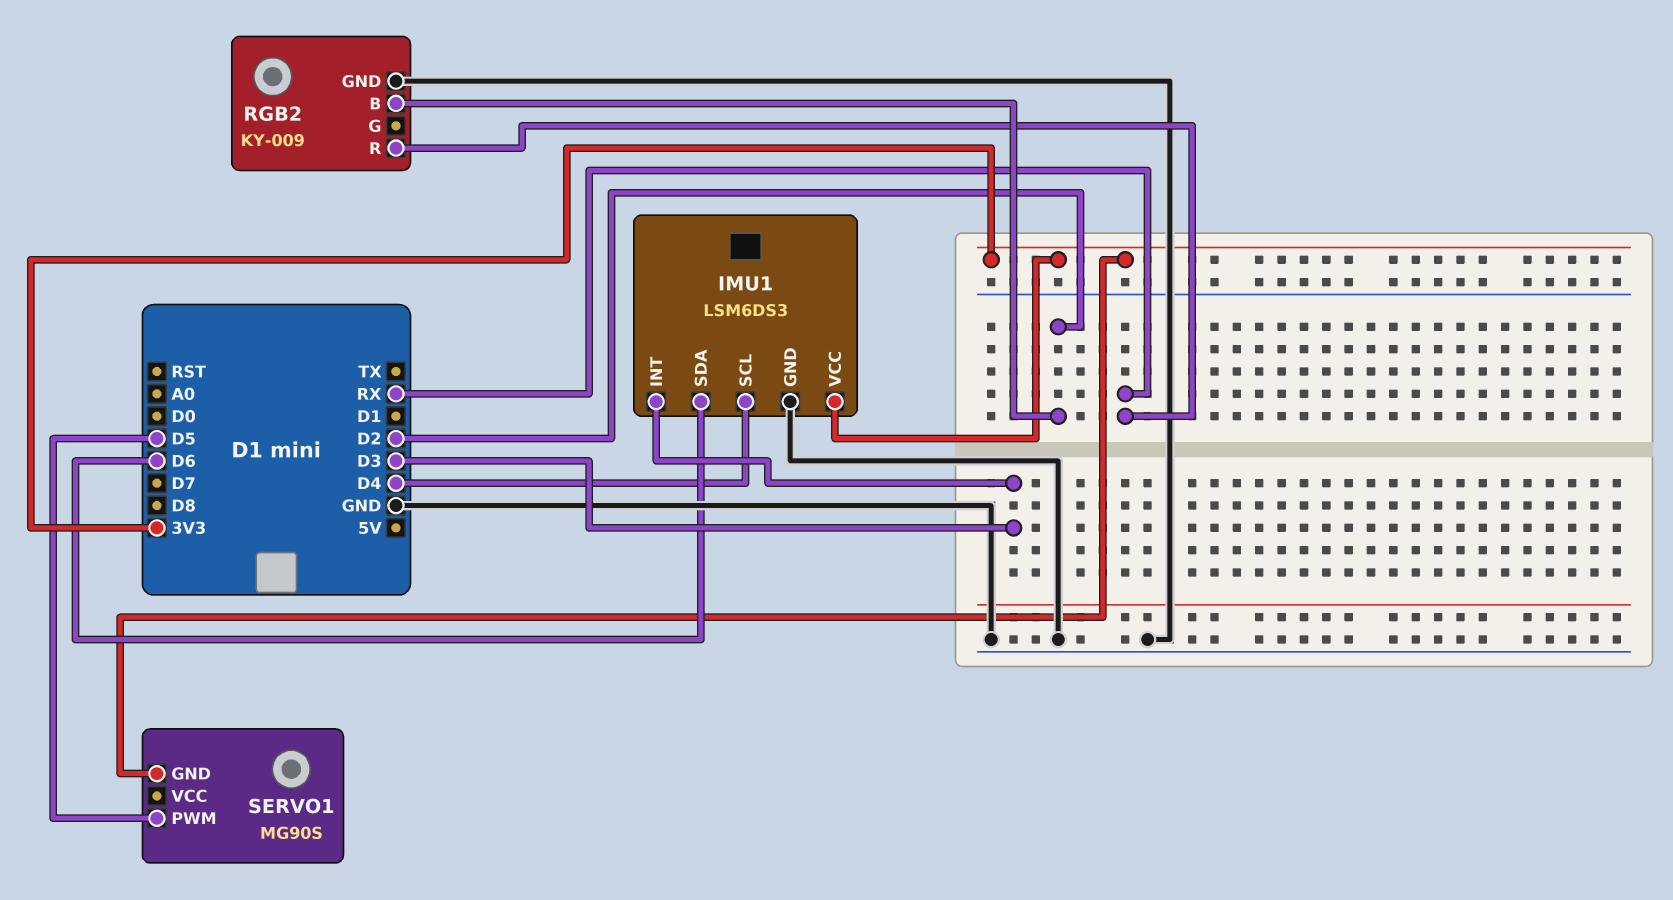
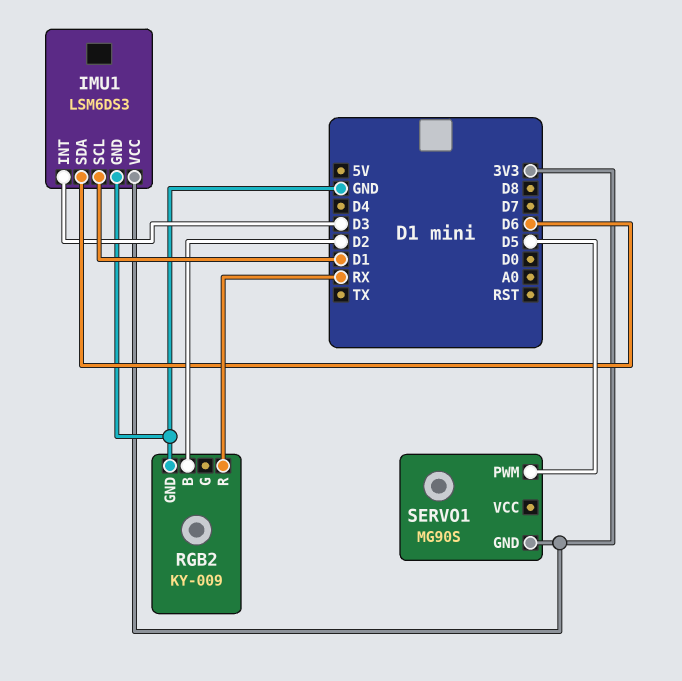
IMU1 pin SCL: D4 -> D1

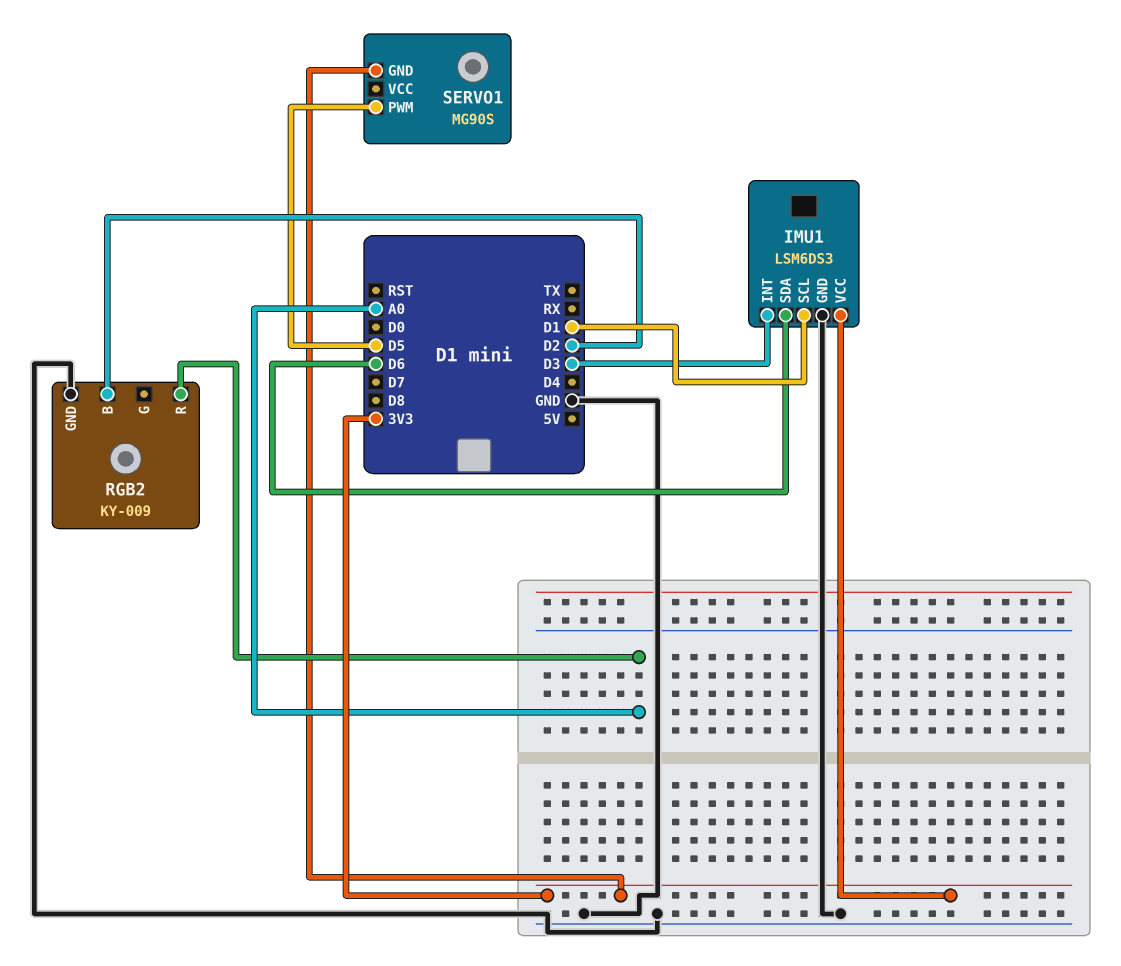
RGB2 pin R: RX -> A0

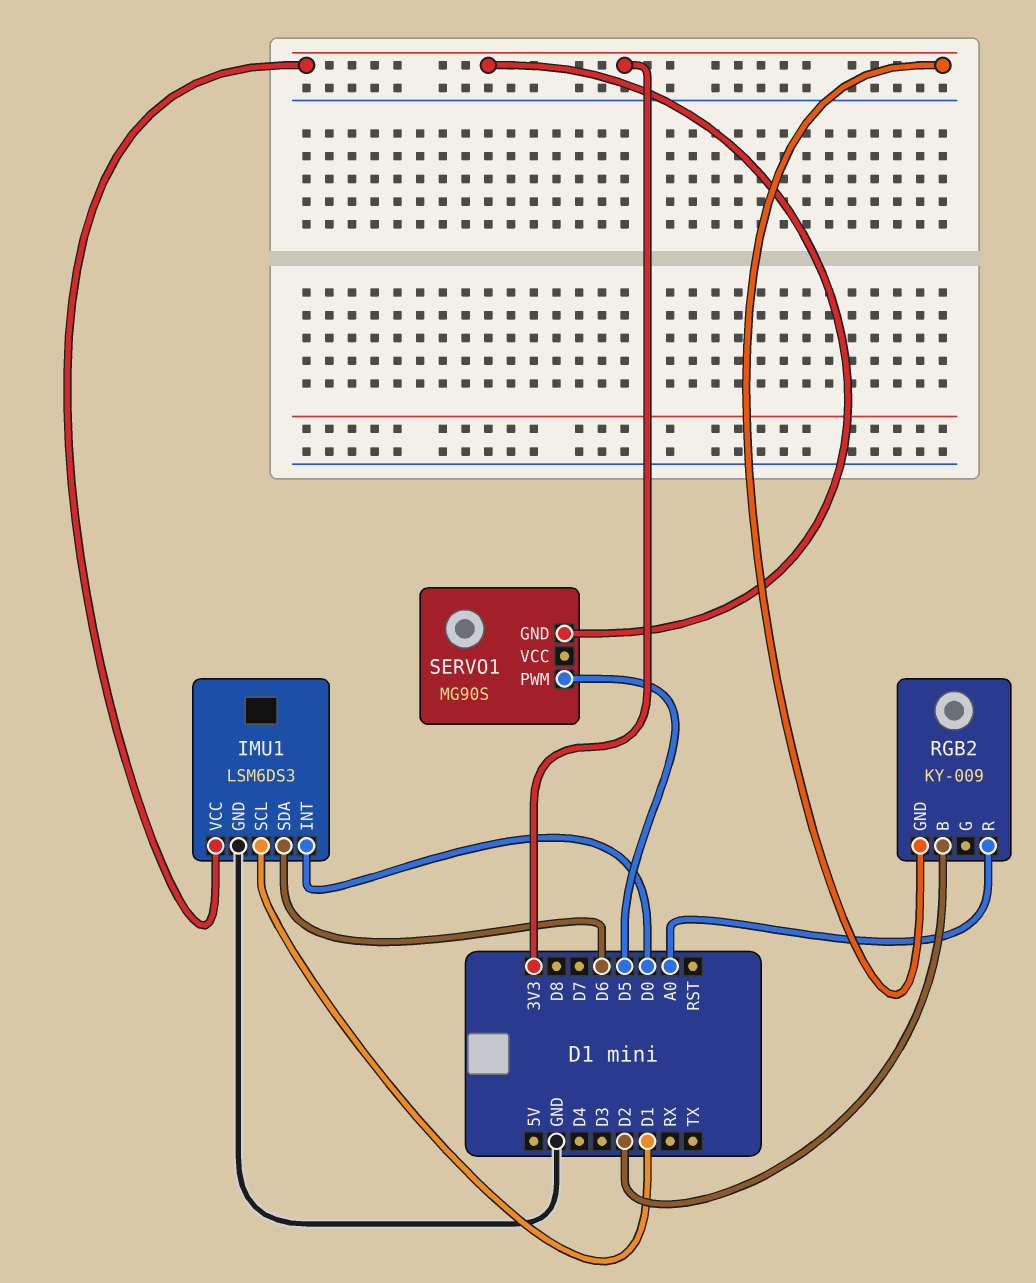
IMU1 pin INT: D3 -> D0
RGB2 pin GND: GND -> 3V3

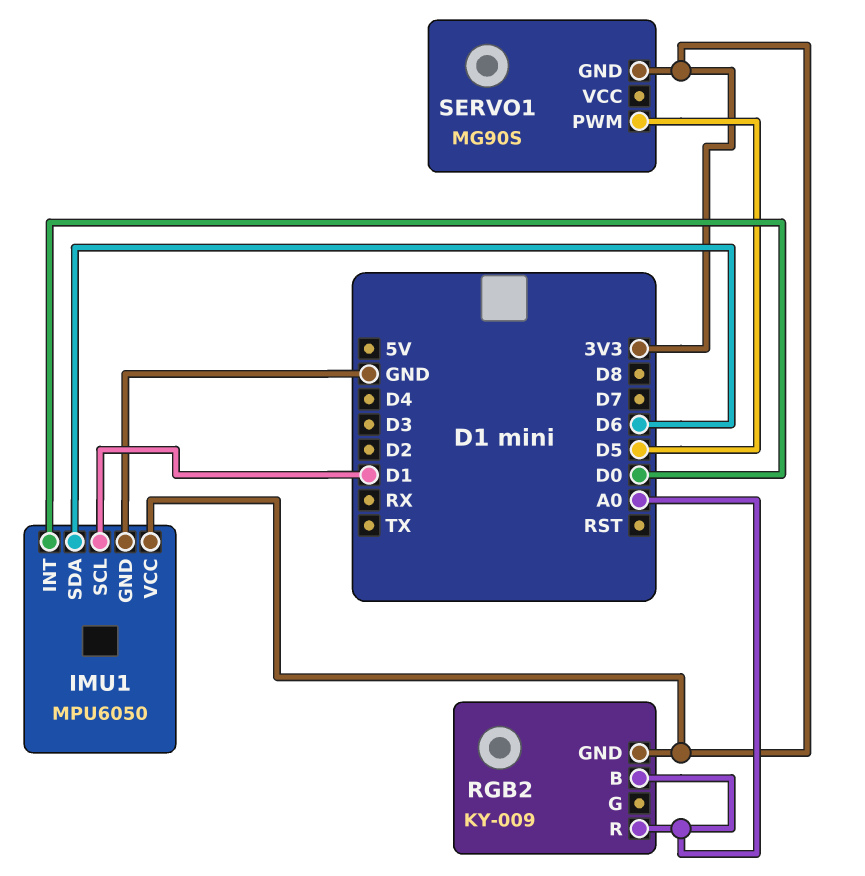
IMU1: LSM6DS3 -> MPU6050
RGB2 pin B: D2 -> A0

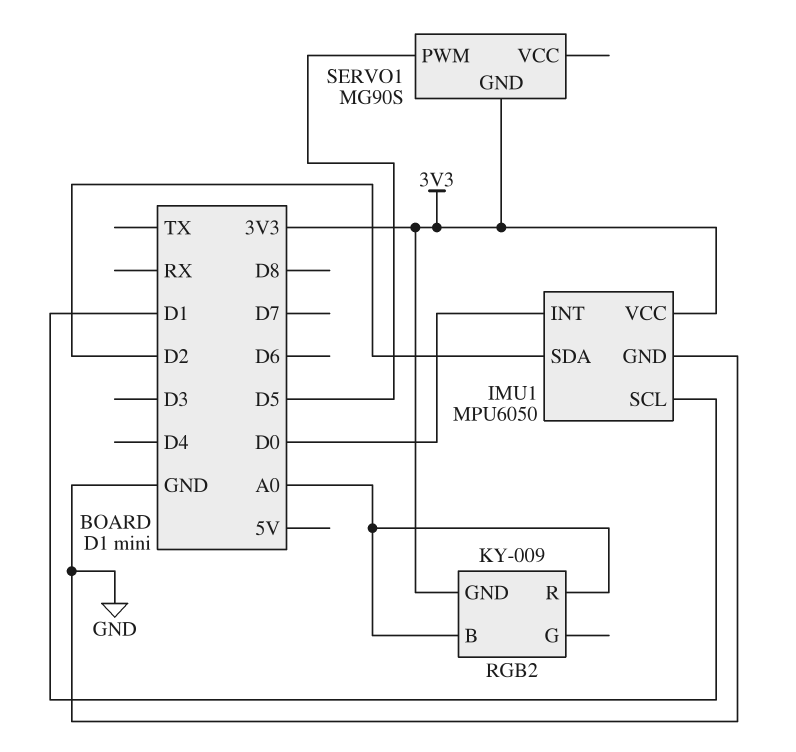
IMU1 pin SDA: D6 -> D2

